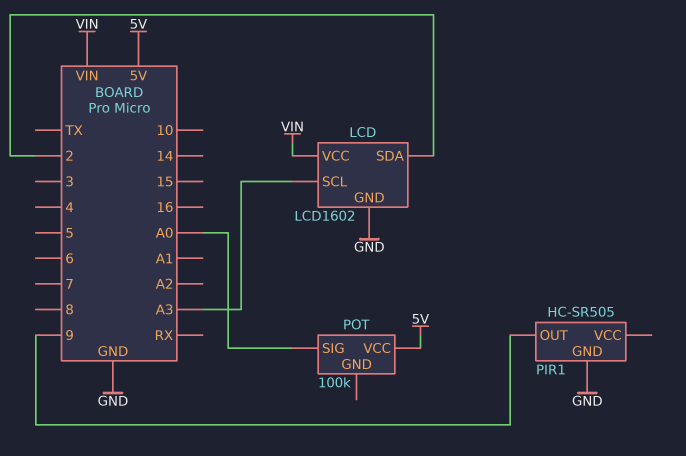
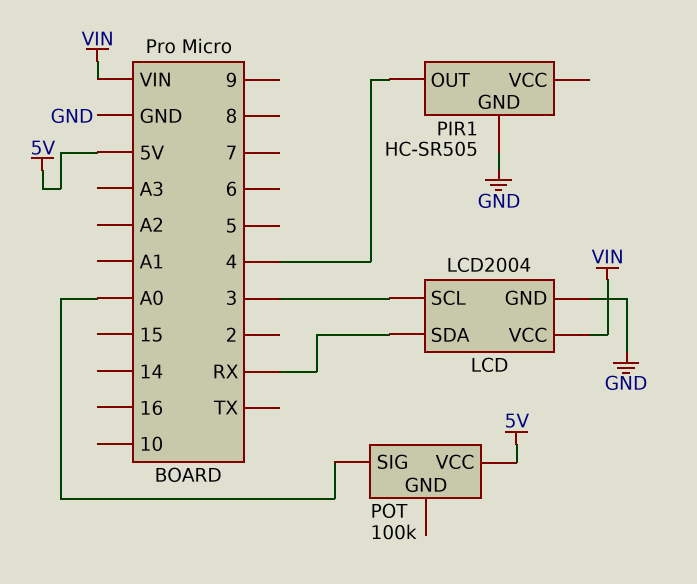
LCD: LCD1602 -> LCD2004
LCD pin SCL: A3 -> 3
LCD pin SDA: 2 -> RX
PIR1 pin OUT: 9 -> 4

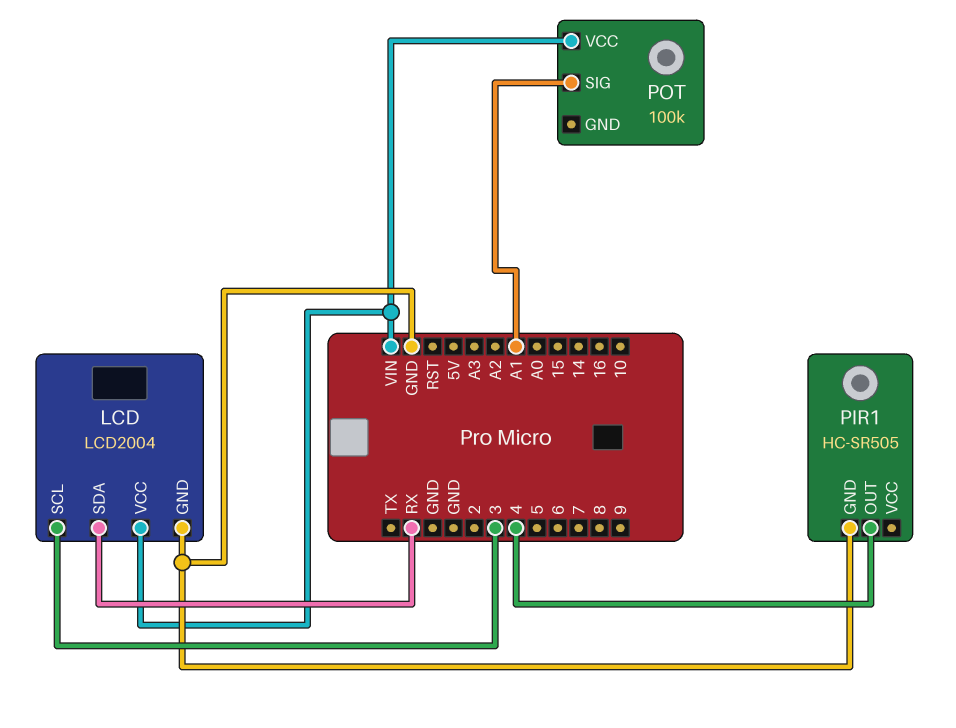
POT pin SIG: A0 -> A1
POT pin VCC: 5V -> VIN

